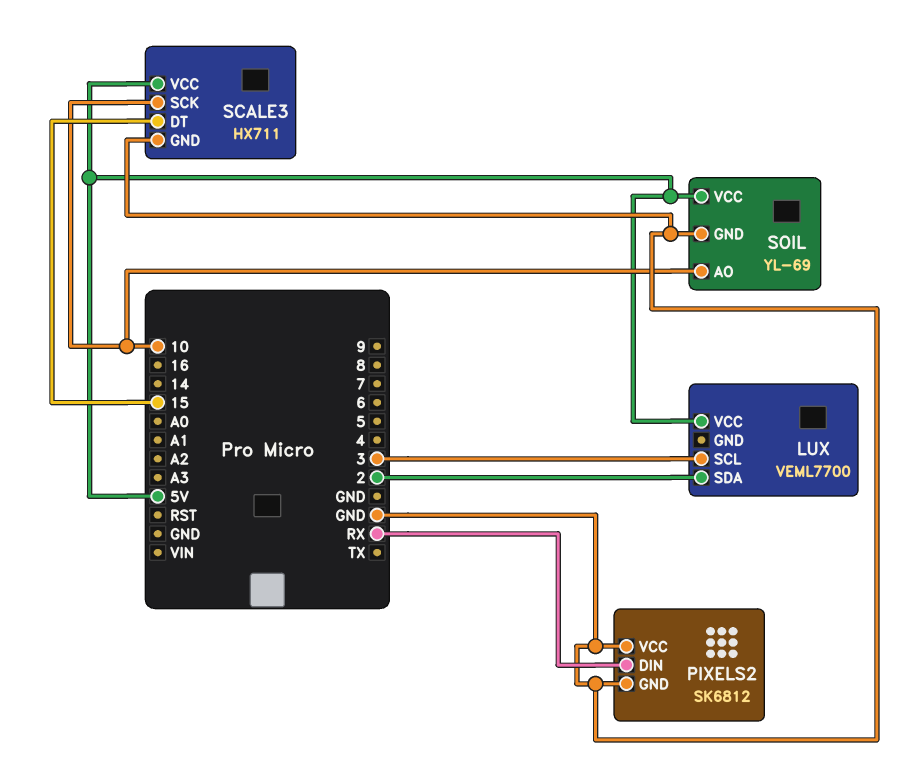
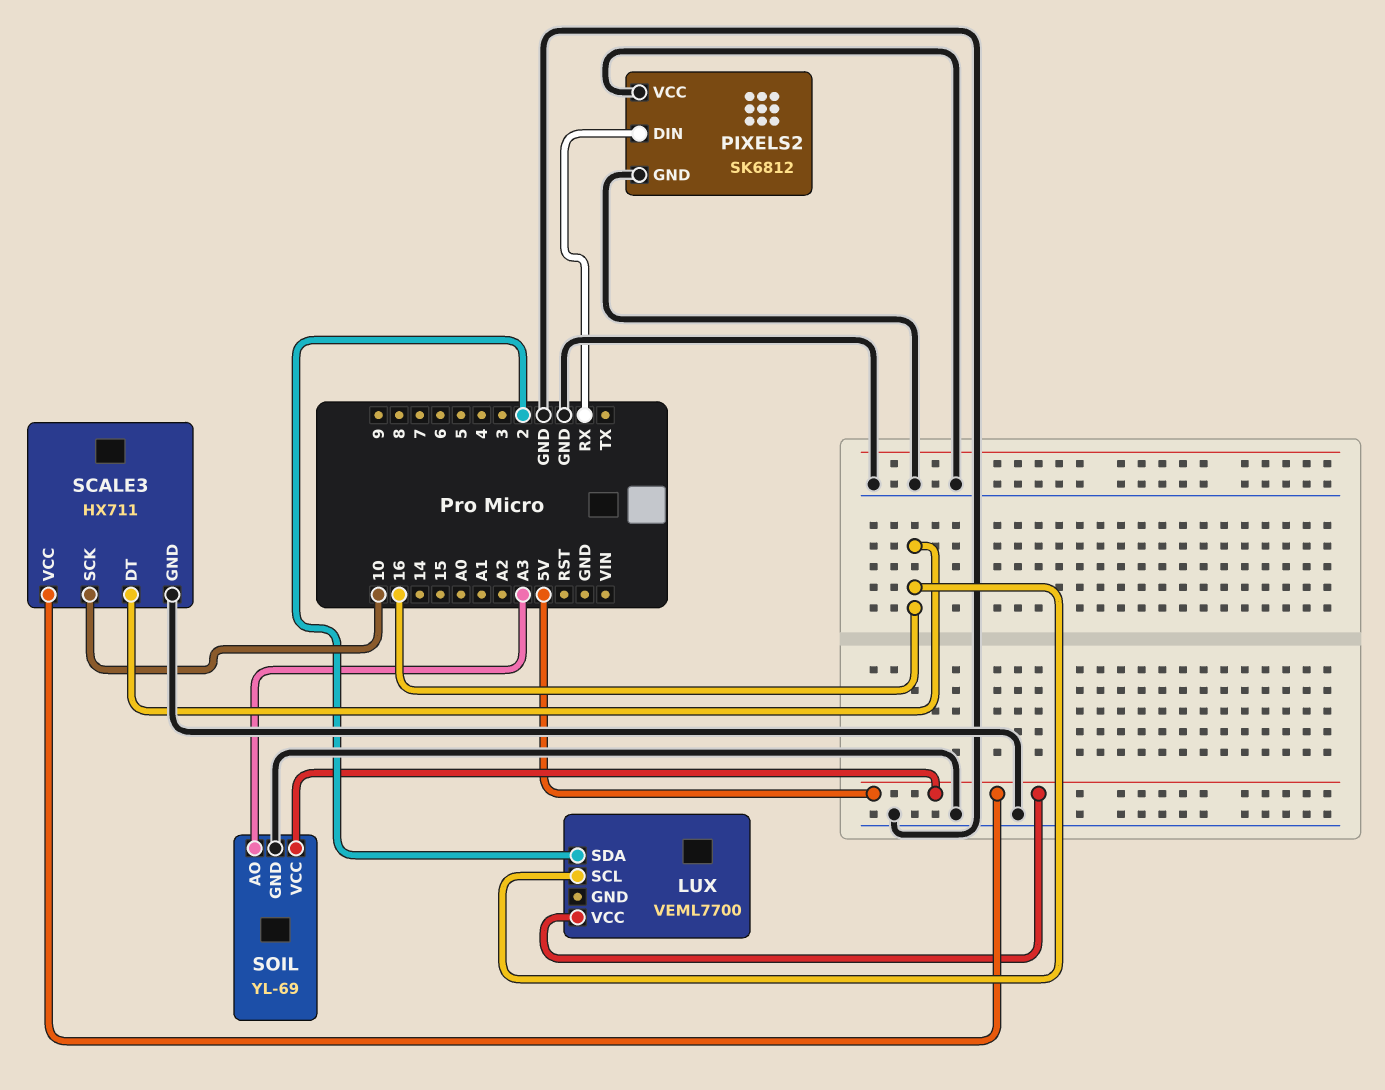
LUX pin SCL: 3 -> 16
SCALE3 pin DT: 15 -> 16
SOIL pin AO: 10 -> A3

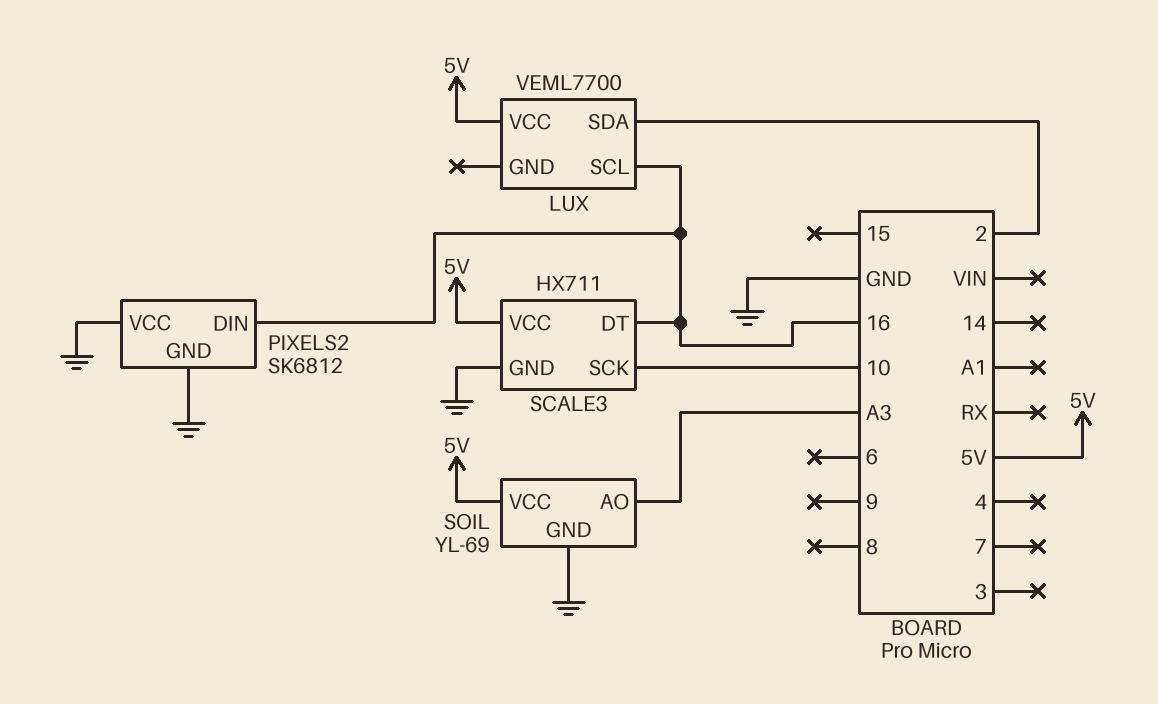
PIXELS2 pin DIN: RX -> 16

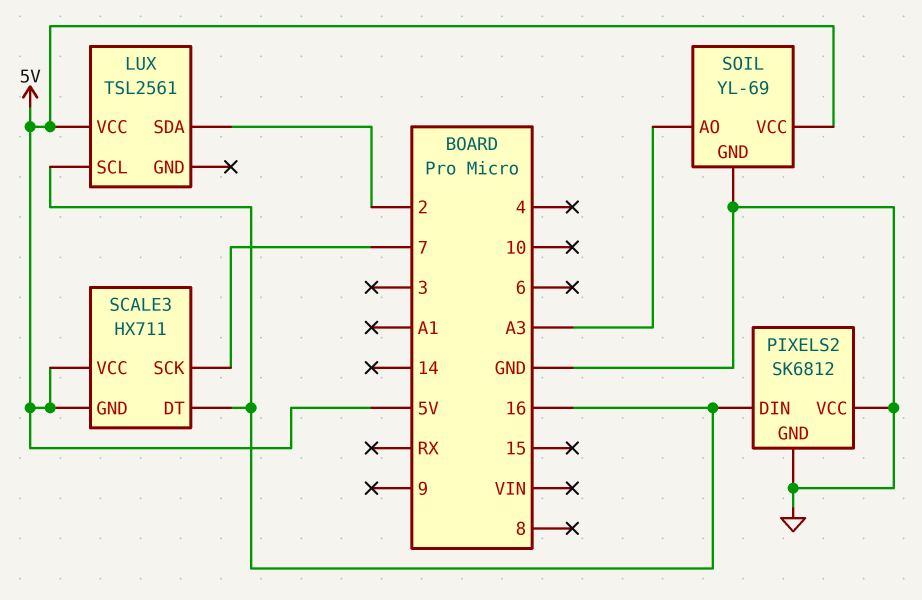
LUX: VEML7700 -> TSL2561
SCALE3 pin GND: GND -> 5V
SCALE3 pin SCK: 10 -> 7

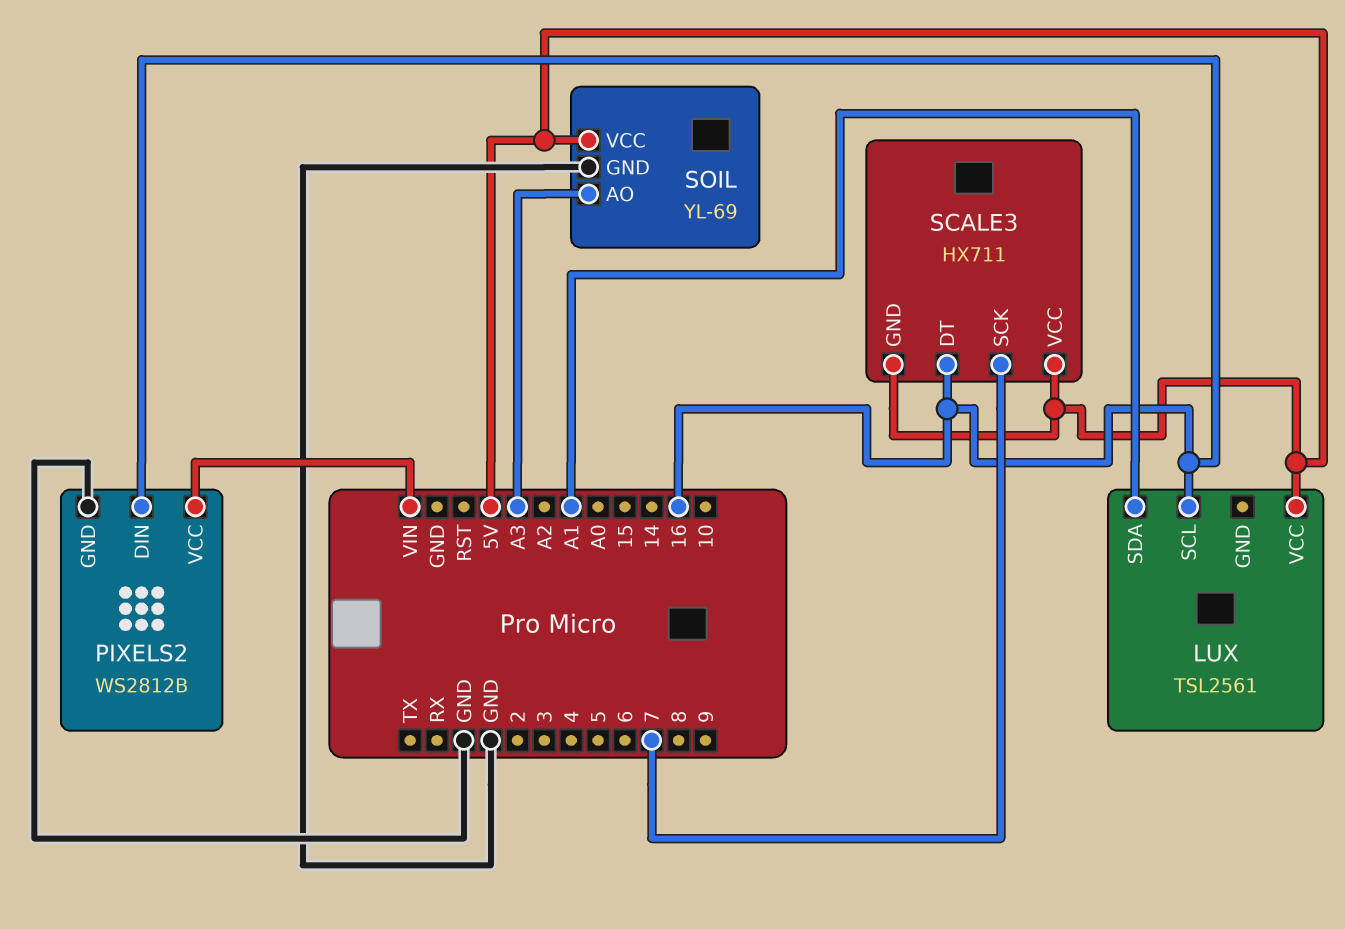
LUX pin SDA: 2 -> A1
PIXELS2: SK6812 -> WS2812B
PIXELS2 pin VCC: GND -> VIN

